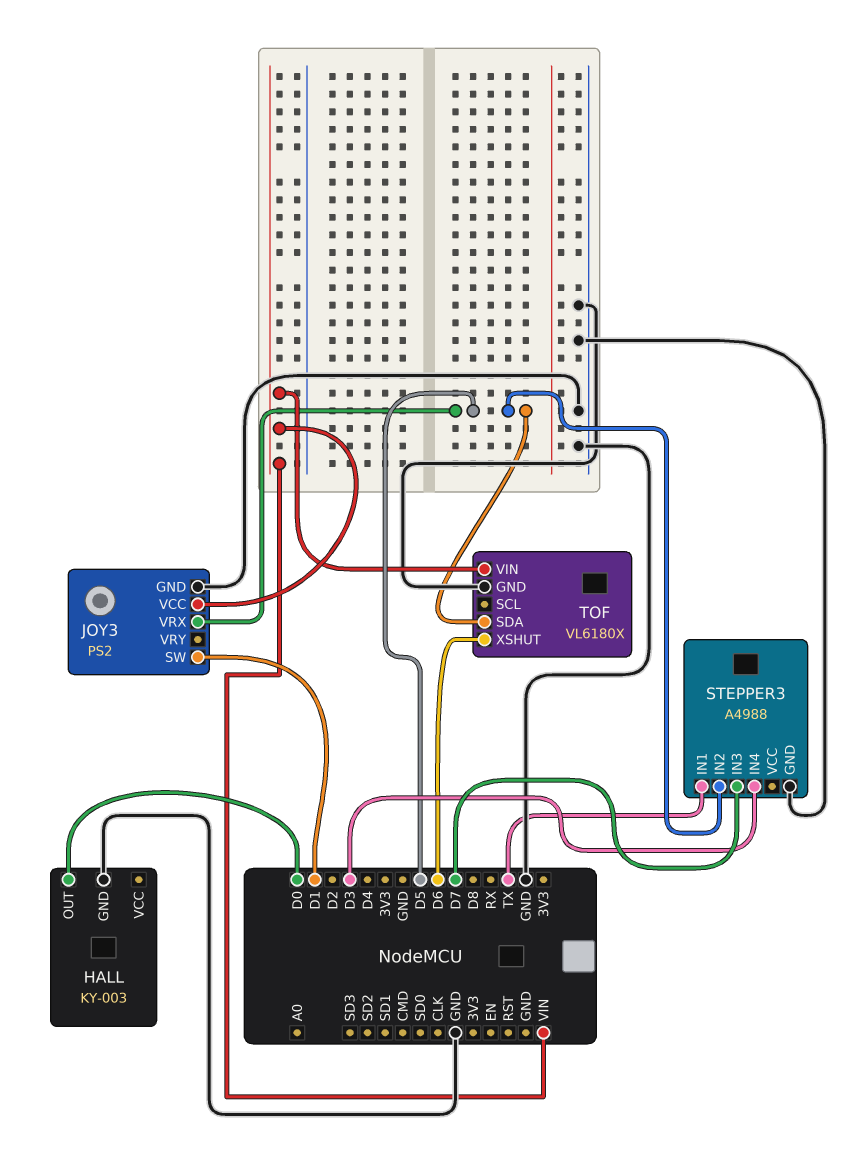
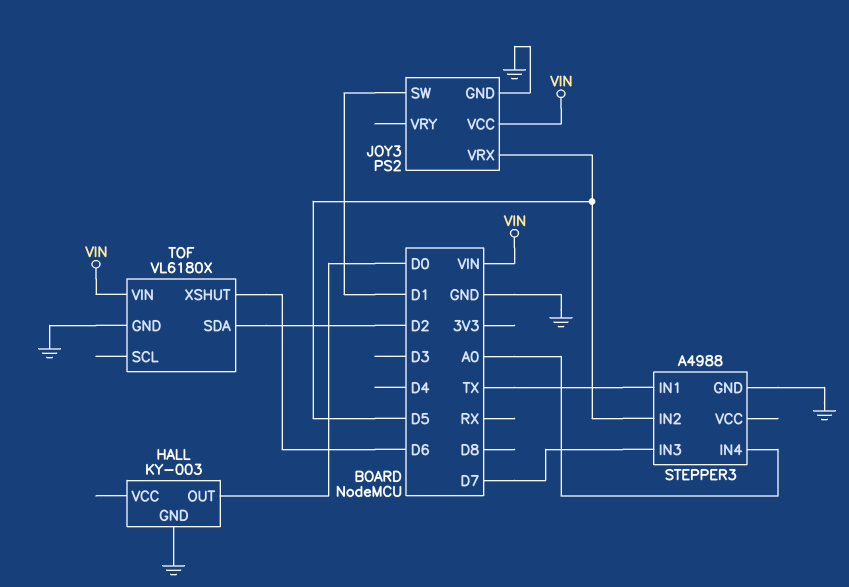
STEPPER3 pin IN4: D3 -> A0
TOF pin SDA: D5 -> D2

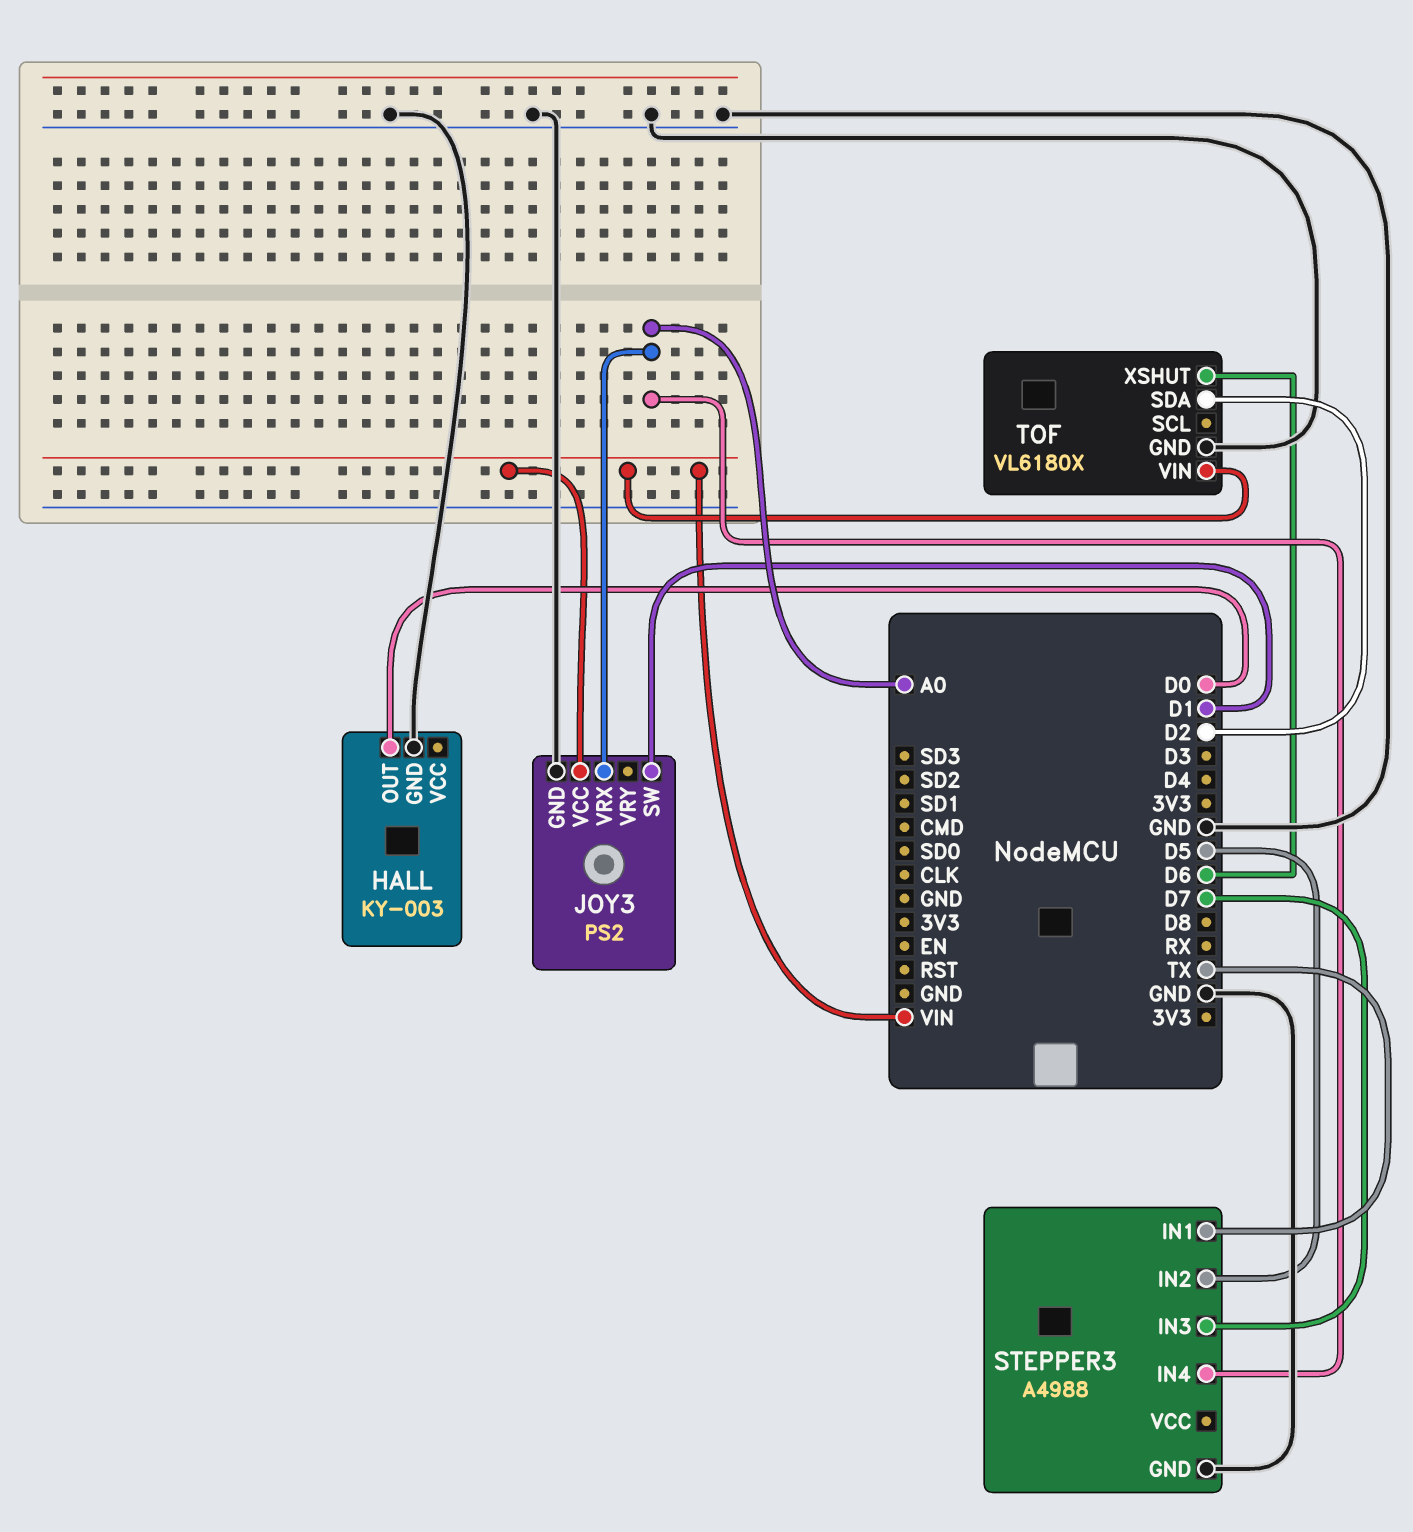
JOY3 pin VRX: D5 -> A0

